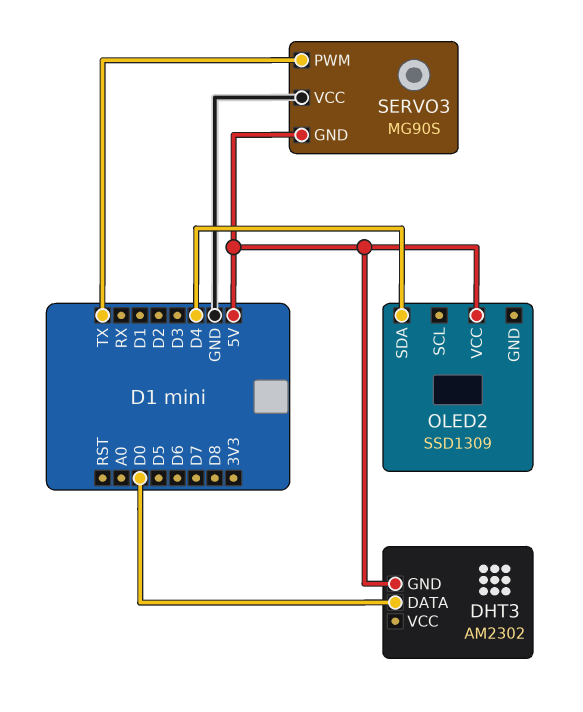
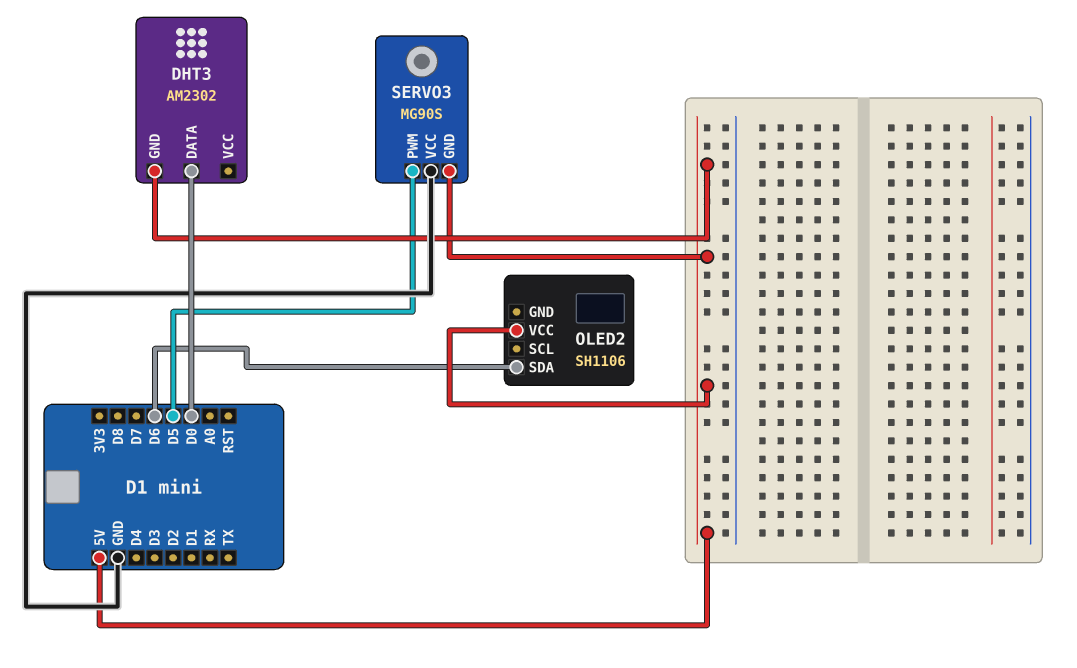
OLED2: SSD1309 -> SH1106
OLED2 pin SDA: D4 -> D6
SERVO3 pin PWM: TX -> D5

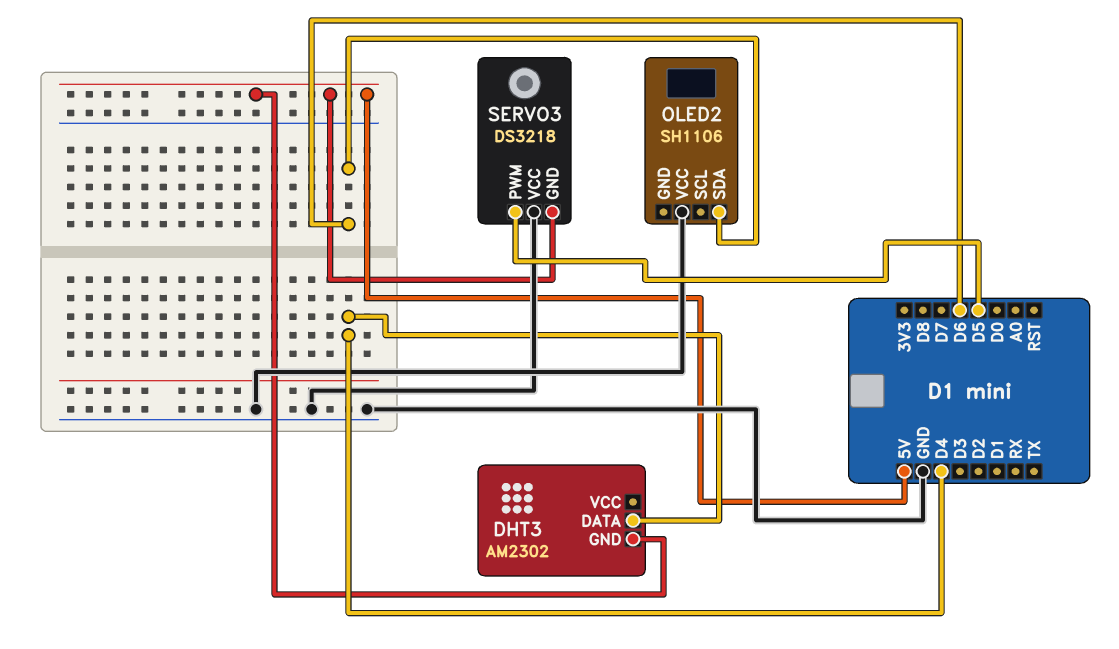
DHT3 pin DATA: D0 -> D4
OLED2 pin VCC: 5V -> GND
SERVO3: MG90S -> DS3218

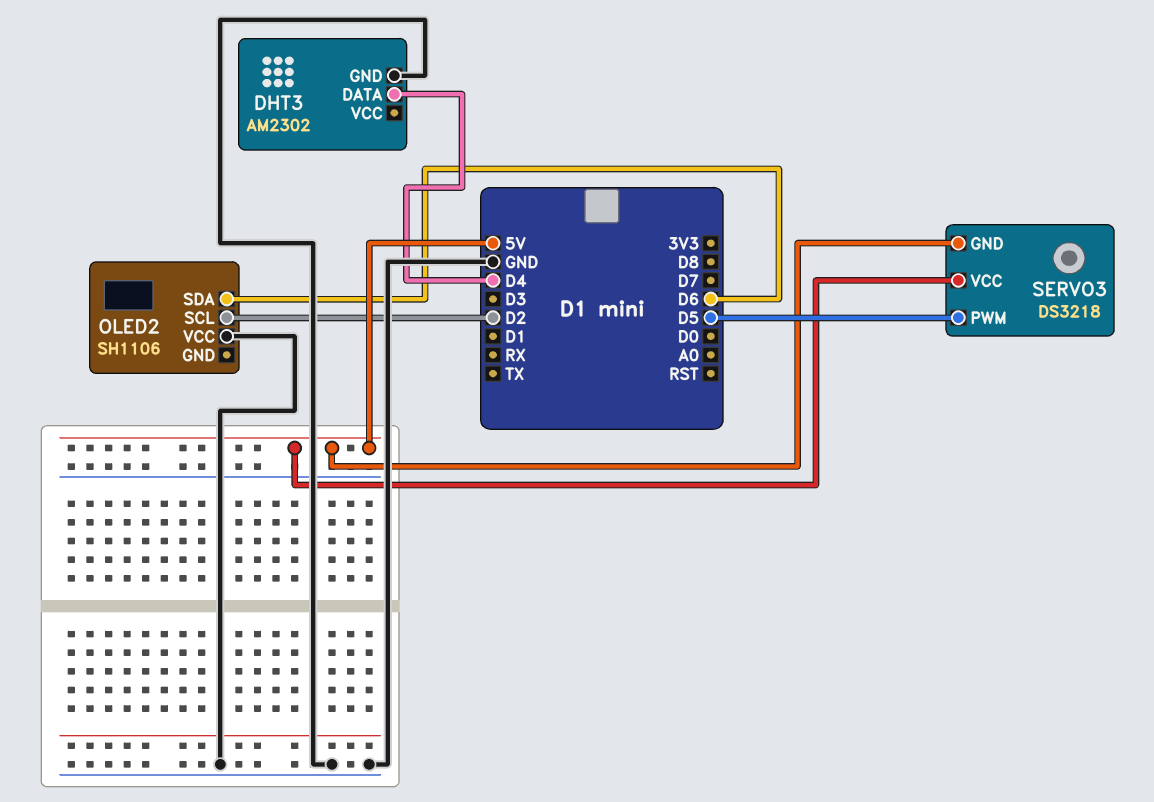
DHT3 pin GND: 5V -> GND
OLED2 pin SCL: none -> D2
SERVO3 pin VCC: GND -> 5V

